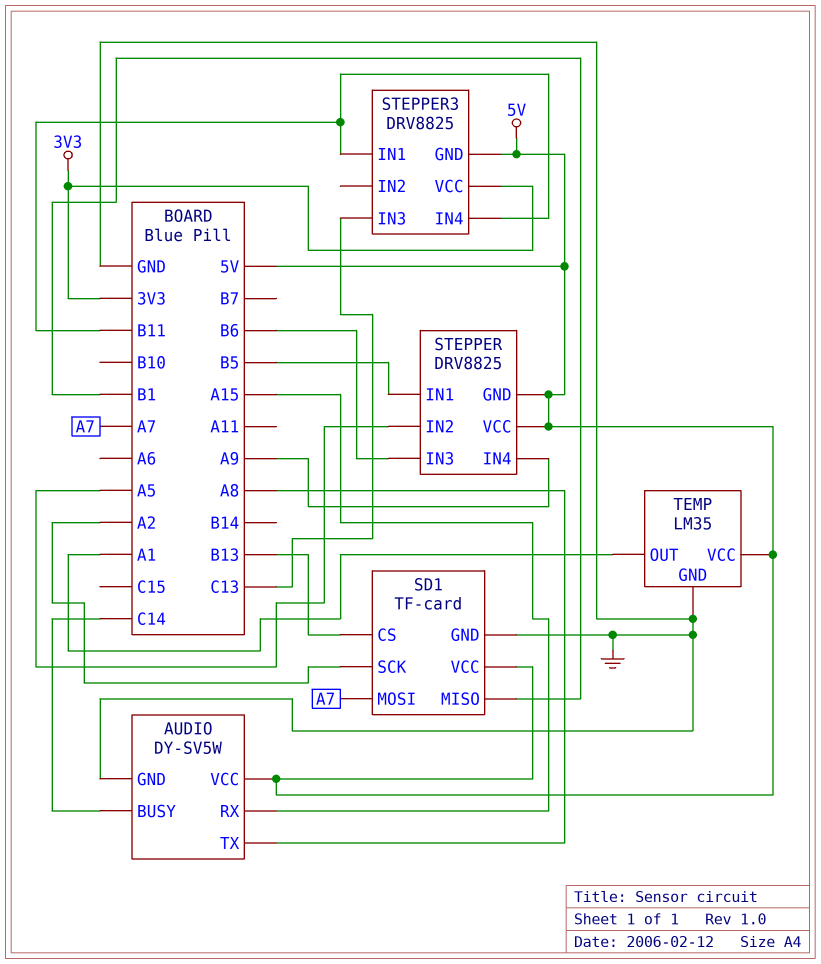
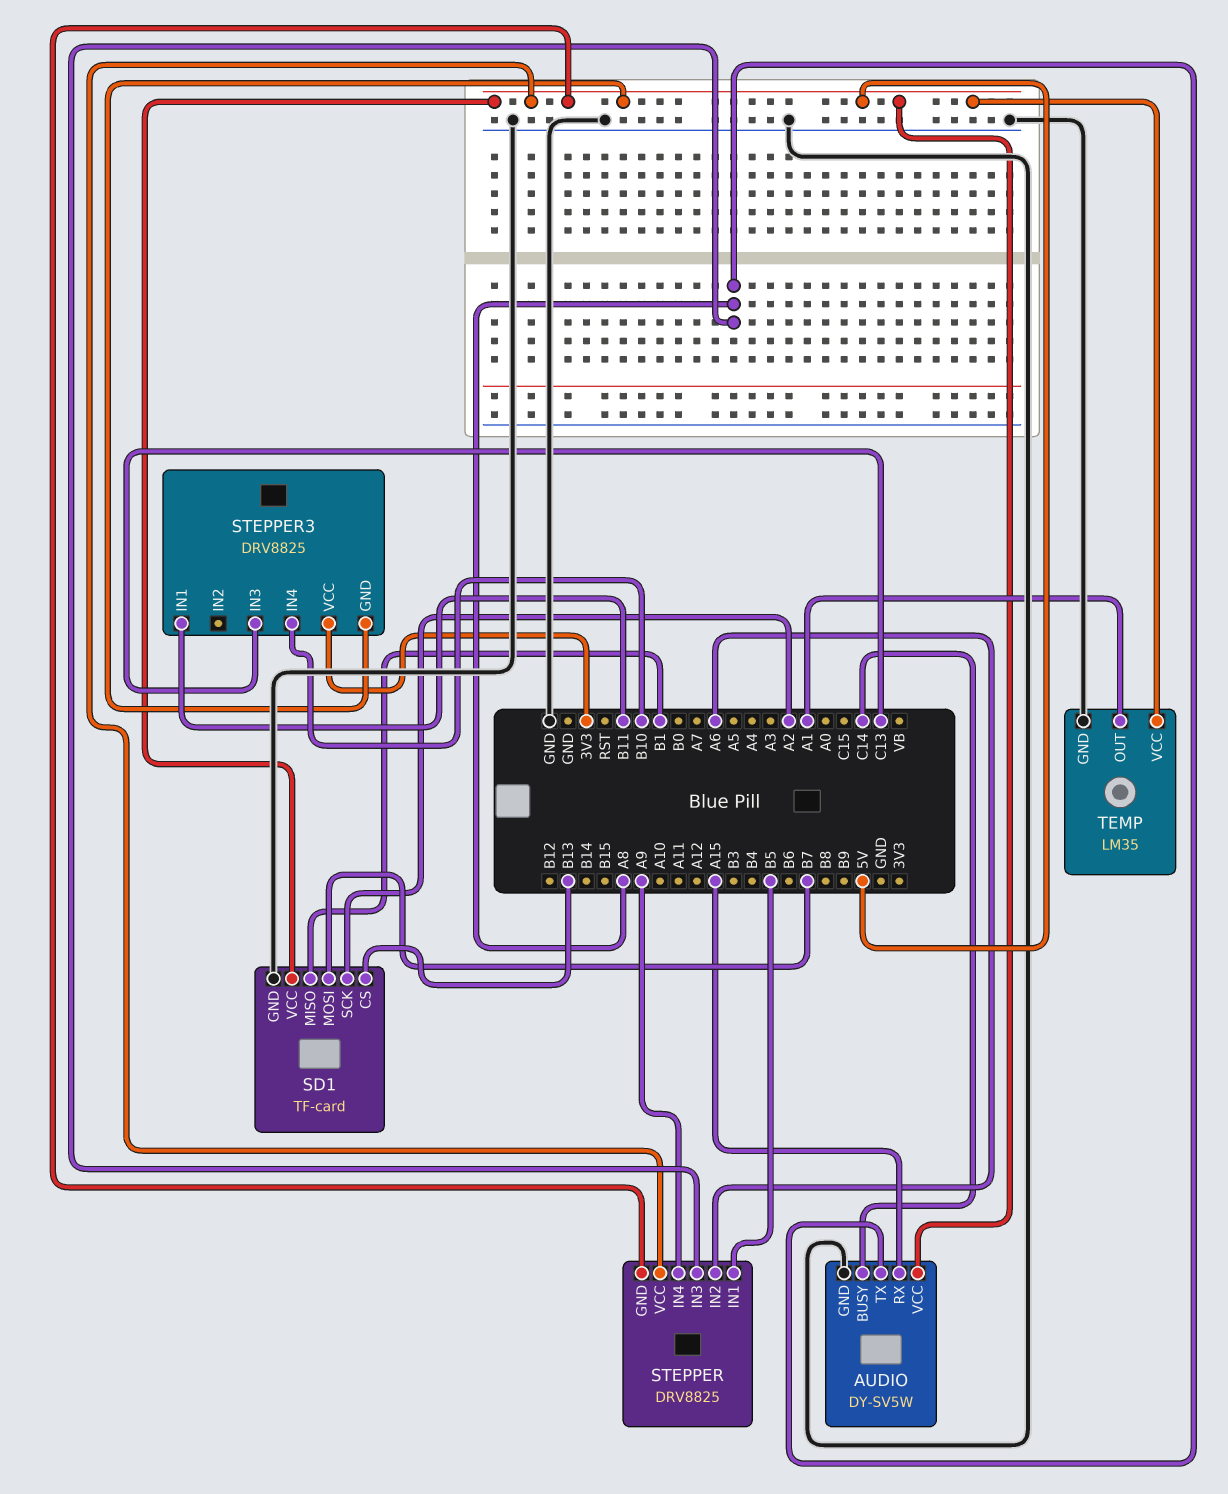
SD1 pin MOSI: A7 -> B7
STEPPER pin IN2: A5 -> A6
STEPPER pin IN3: B6 -> A8
STEPPER3 pin IN4: B11 -> B10

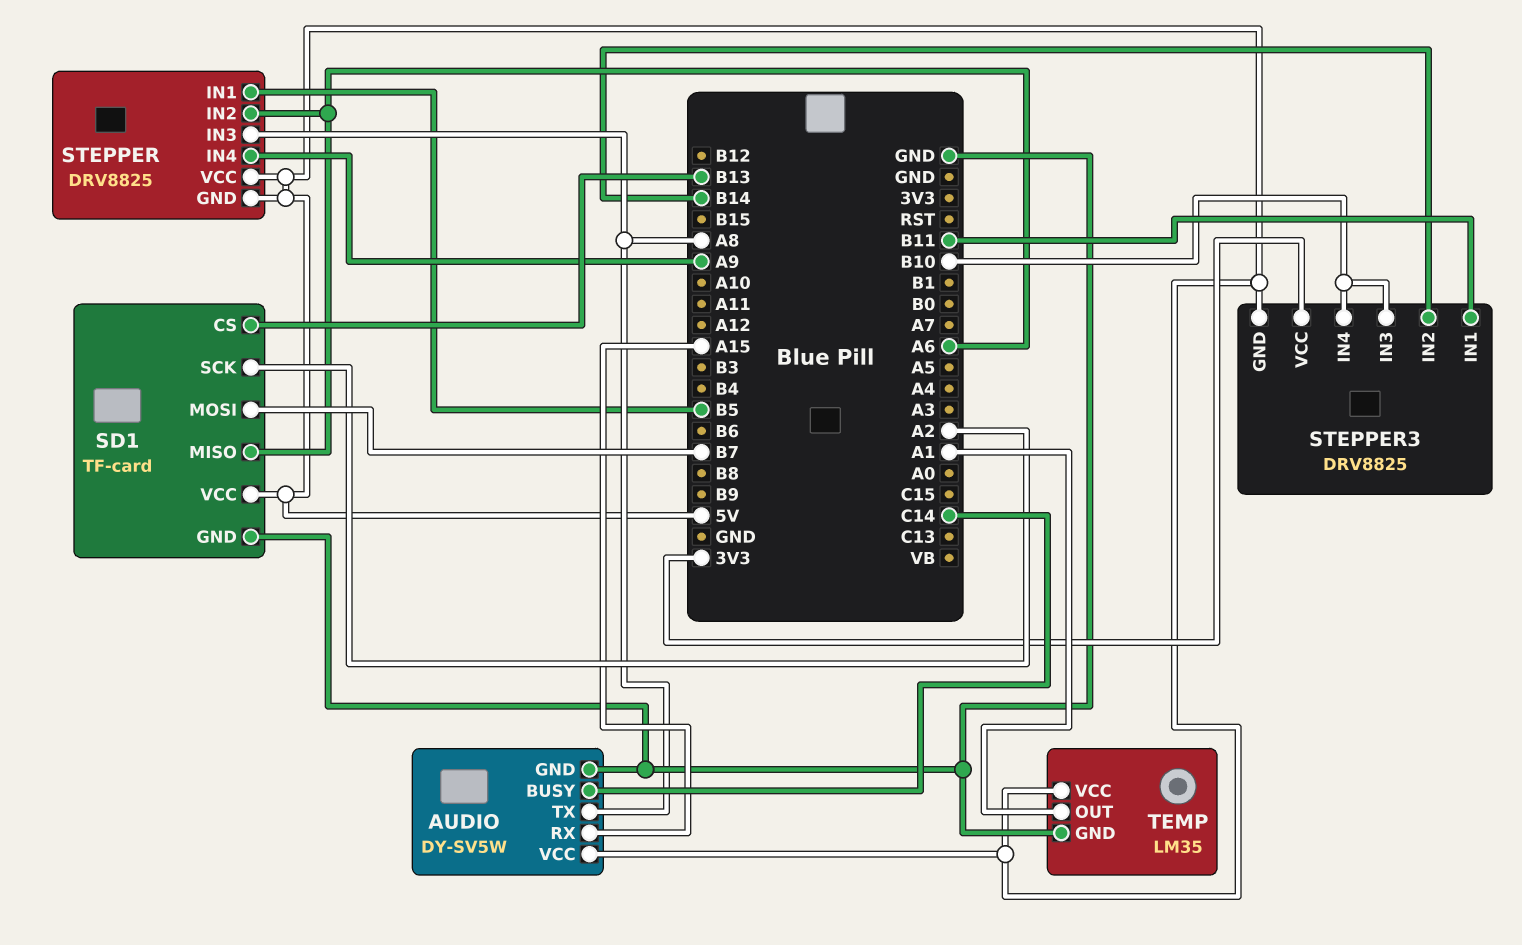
SD1 pin MISO: B1 -> A6
STEPPER3 pin IN2: none -> B14
STEPPER3 pin IN3: C13 -> B10

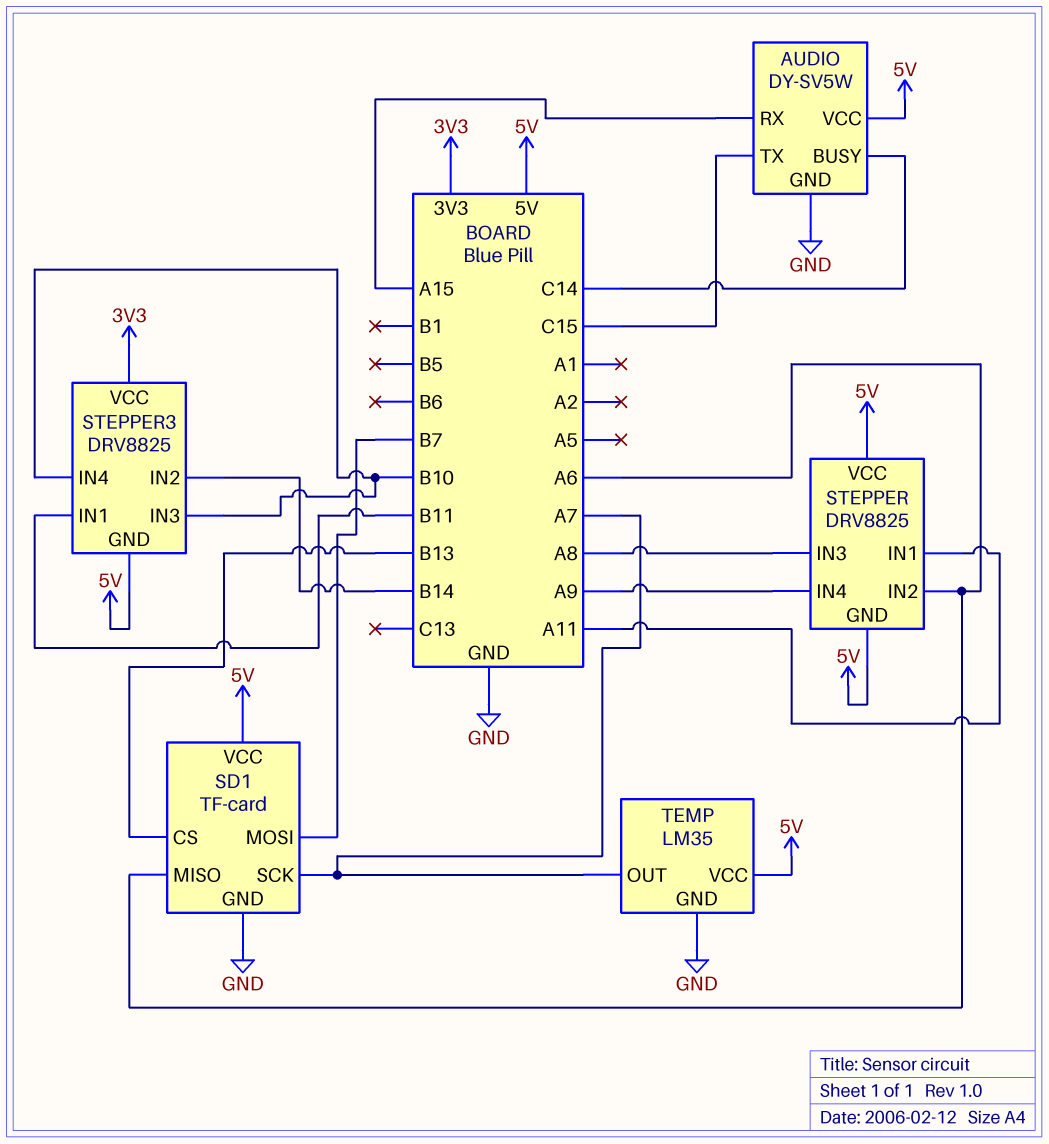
AUDIO pin TX: A8 -> C15
SD1 pin SCK: A2 -> A7
STEPPER pin IN1: B5 -> A11
TEMP pin OUT: A1 -> A7

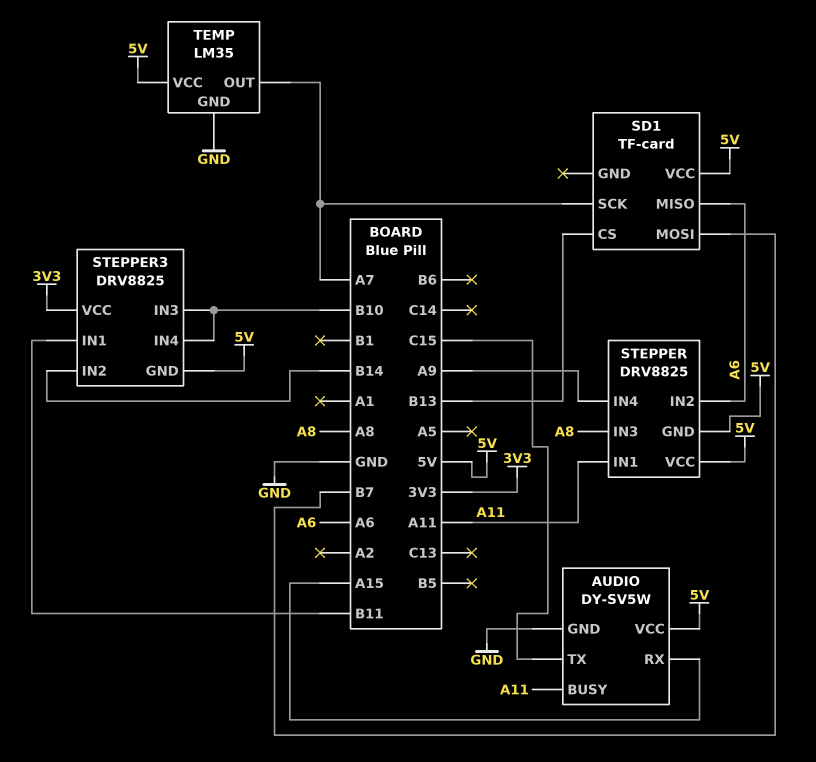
AUDIO pin BUSY: C14 -> A11
SD1 pin GND: GND -> none

